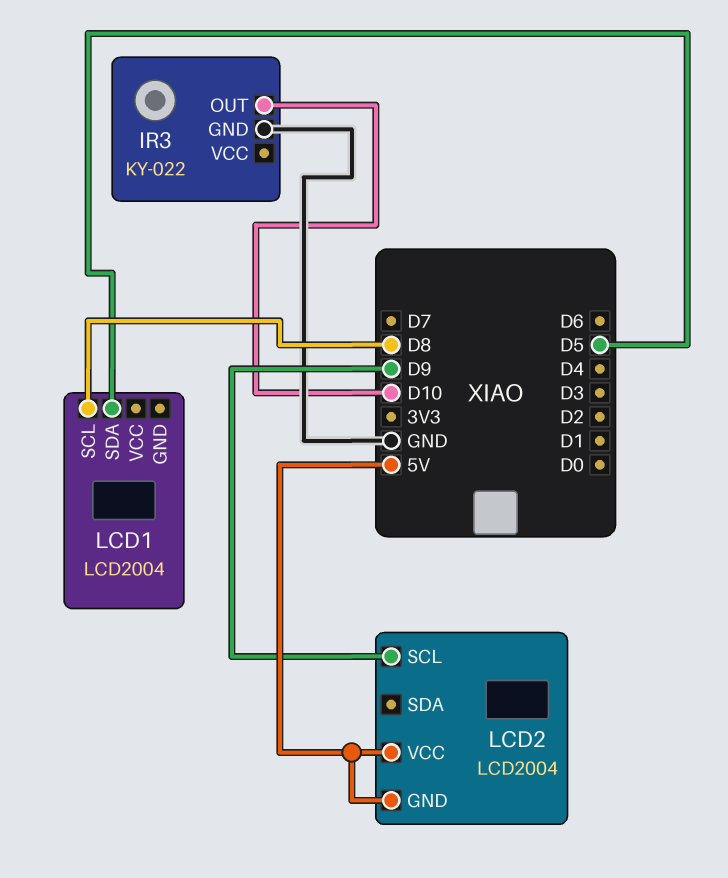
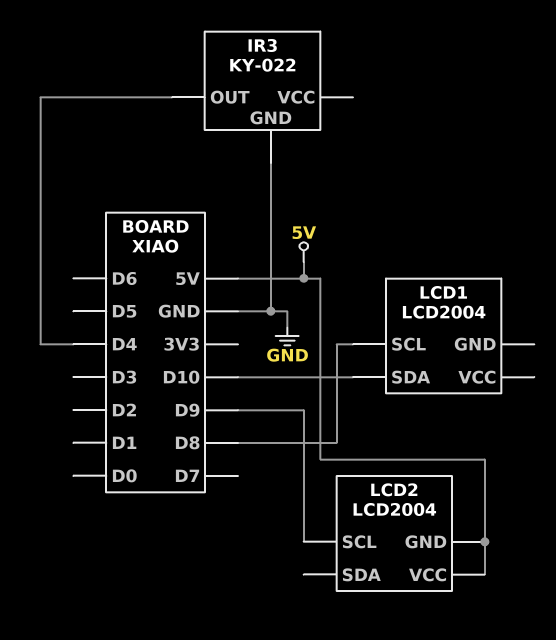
IR3 pin OUT: D10 -> D4
LCD1 pin SDA: D5 -> D10

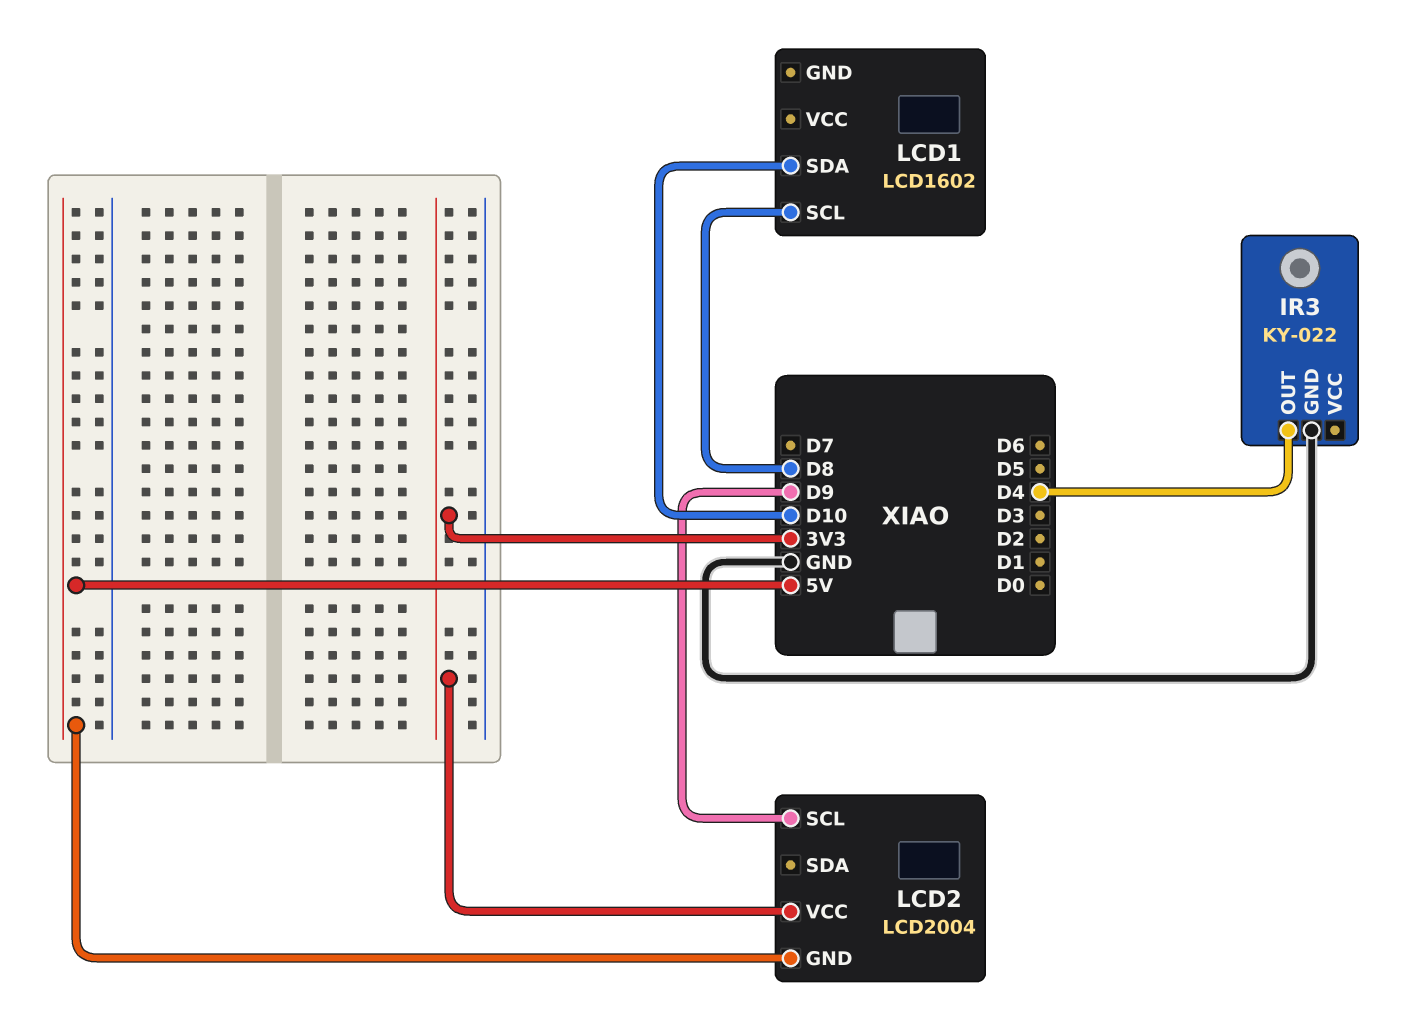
LCD1: LCD2004 -> LCD1602
LCD2 pin VCC: 5V -> 3V3

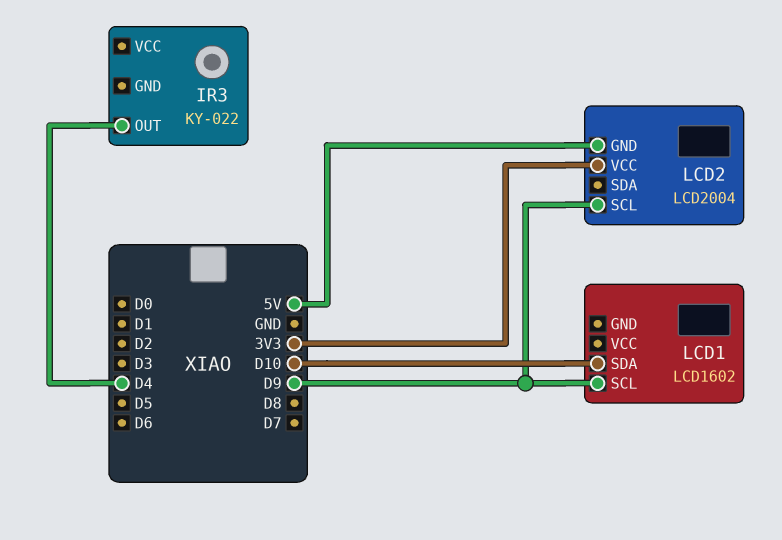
IR3 pin GND: GND -> none
LCD1 pin SCL: D8 -> D9

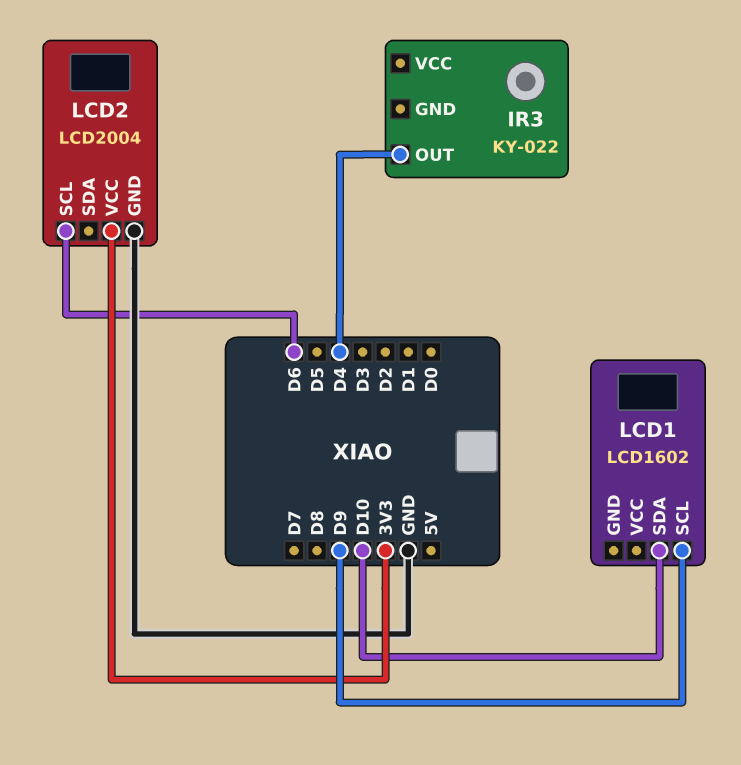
LCD2 pin GND: 5V -> GND
LCD2 pin SCL: D9 -> D6

